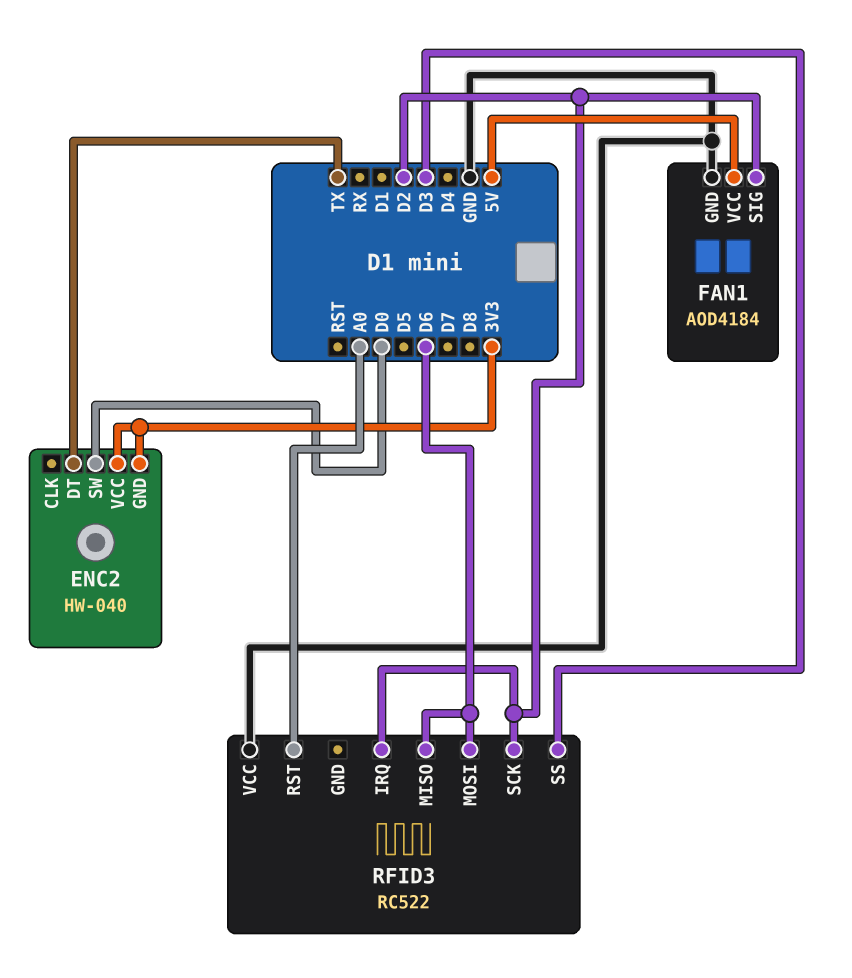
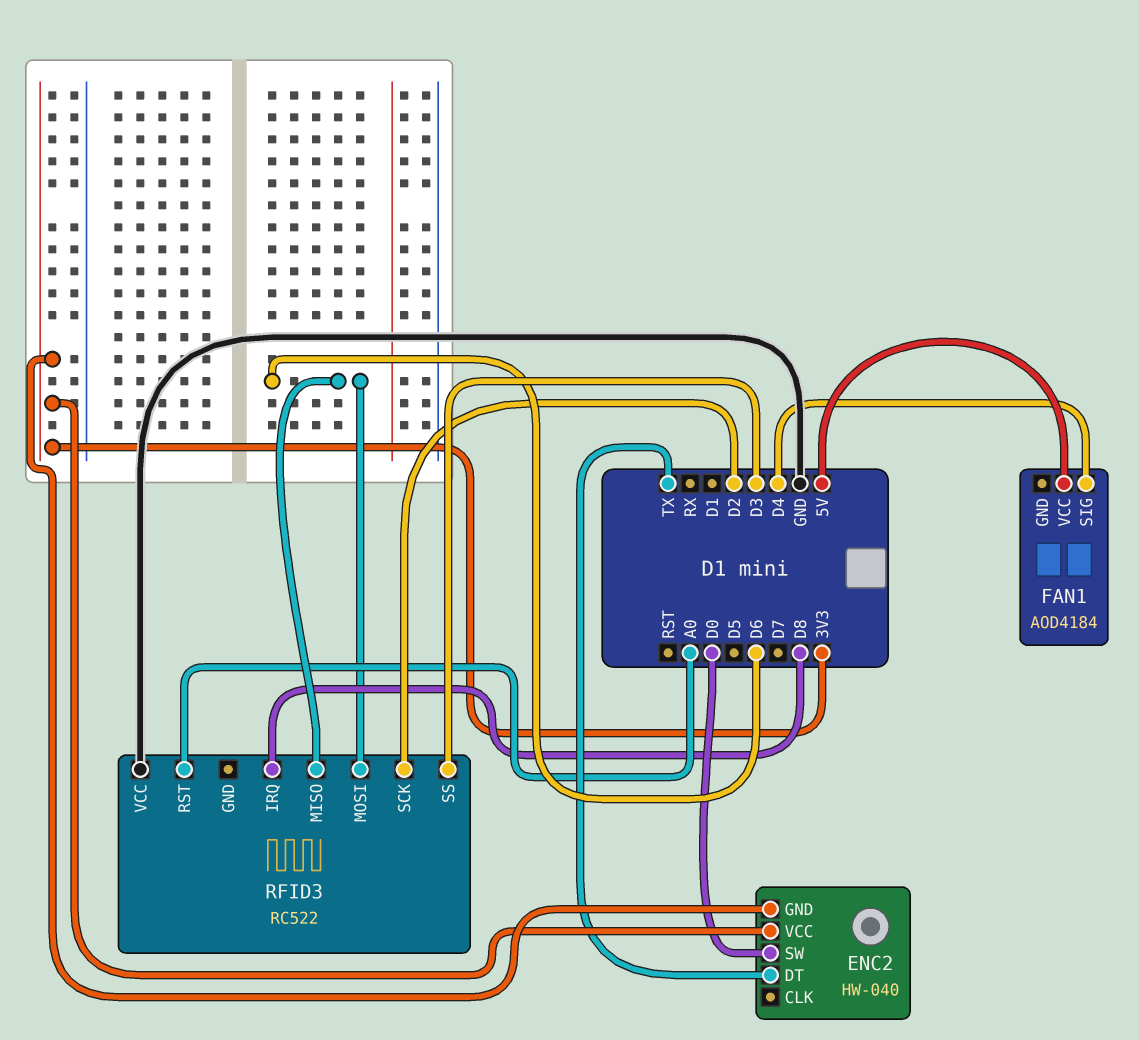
FAN1 pin GND: GND -> none
FAN1 pin SIG: D2 -> D4
RFID3 pin IRQ: D2 -> D8

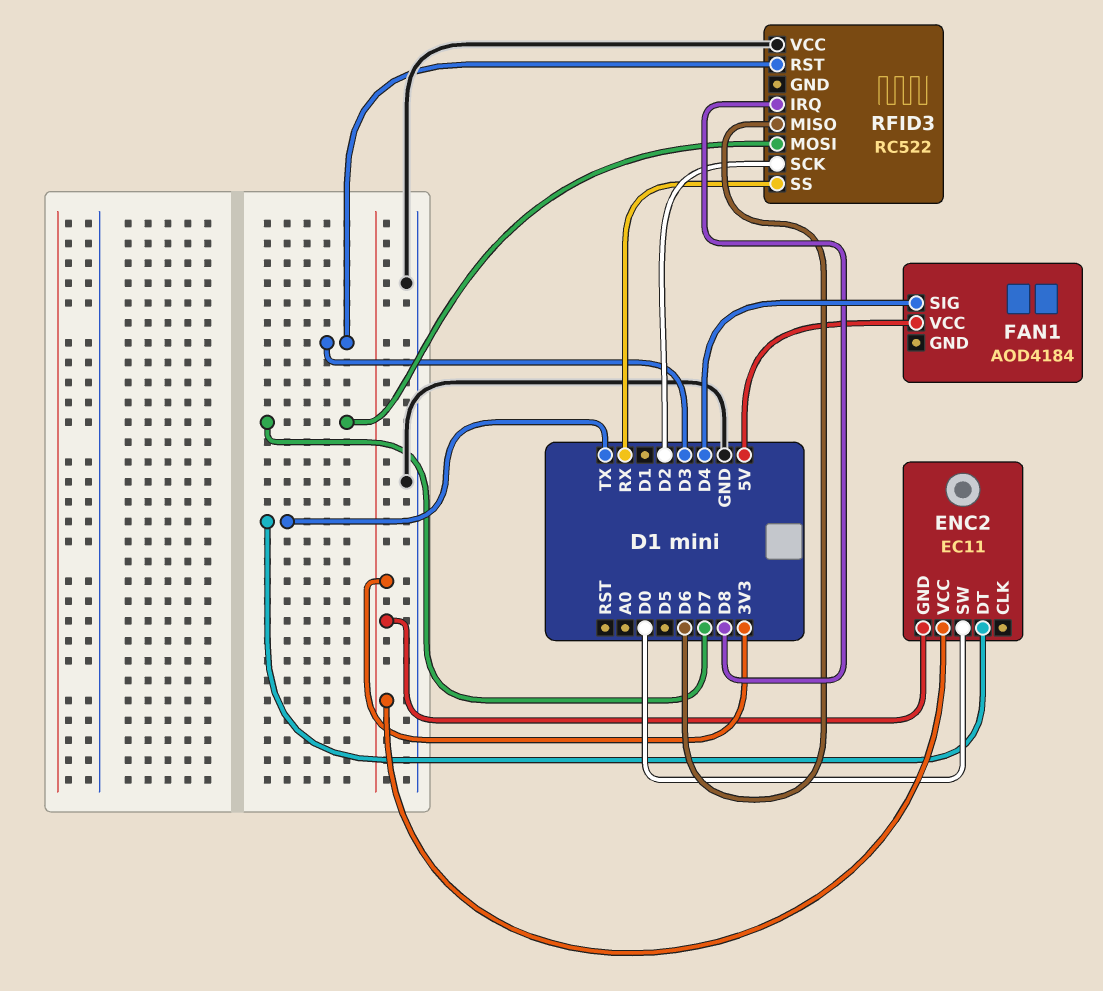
ENC2: HW-040 -> EC11
RFID3 pin MOSI: D6 -> D7
RFID3 pin RST: A0 -> D3
RFID3 pin SS: D3 -> RX

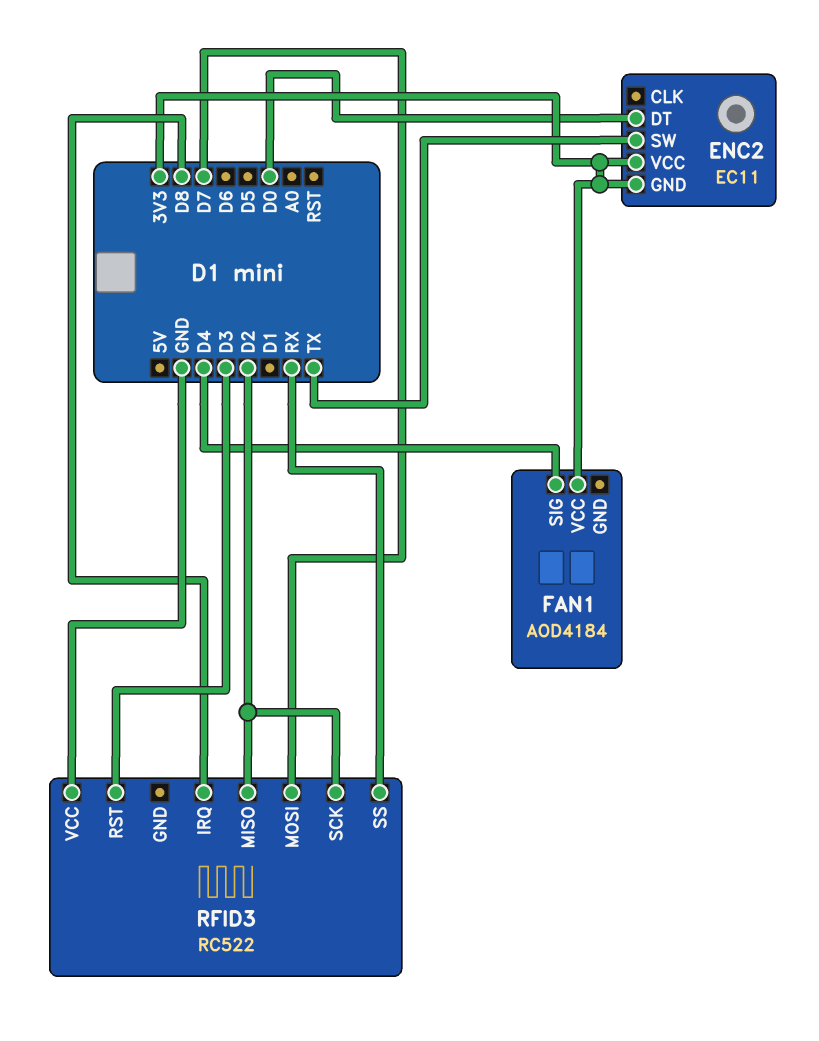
ENC2 pin DT: TX -> D0
ENC2 pin SW: D0 -> TX
FAN1 pin VCC: 5V -> 3V3
RFID3 pin MISO: D6 -> D2

